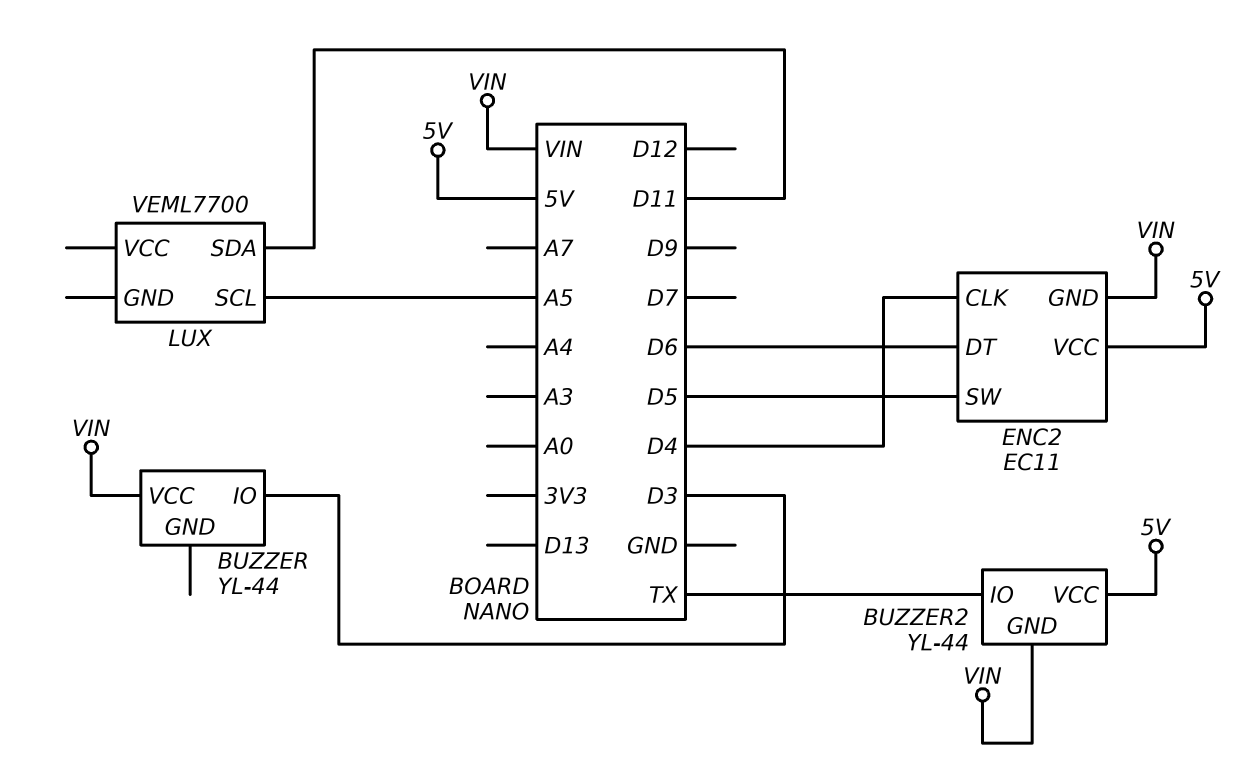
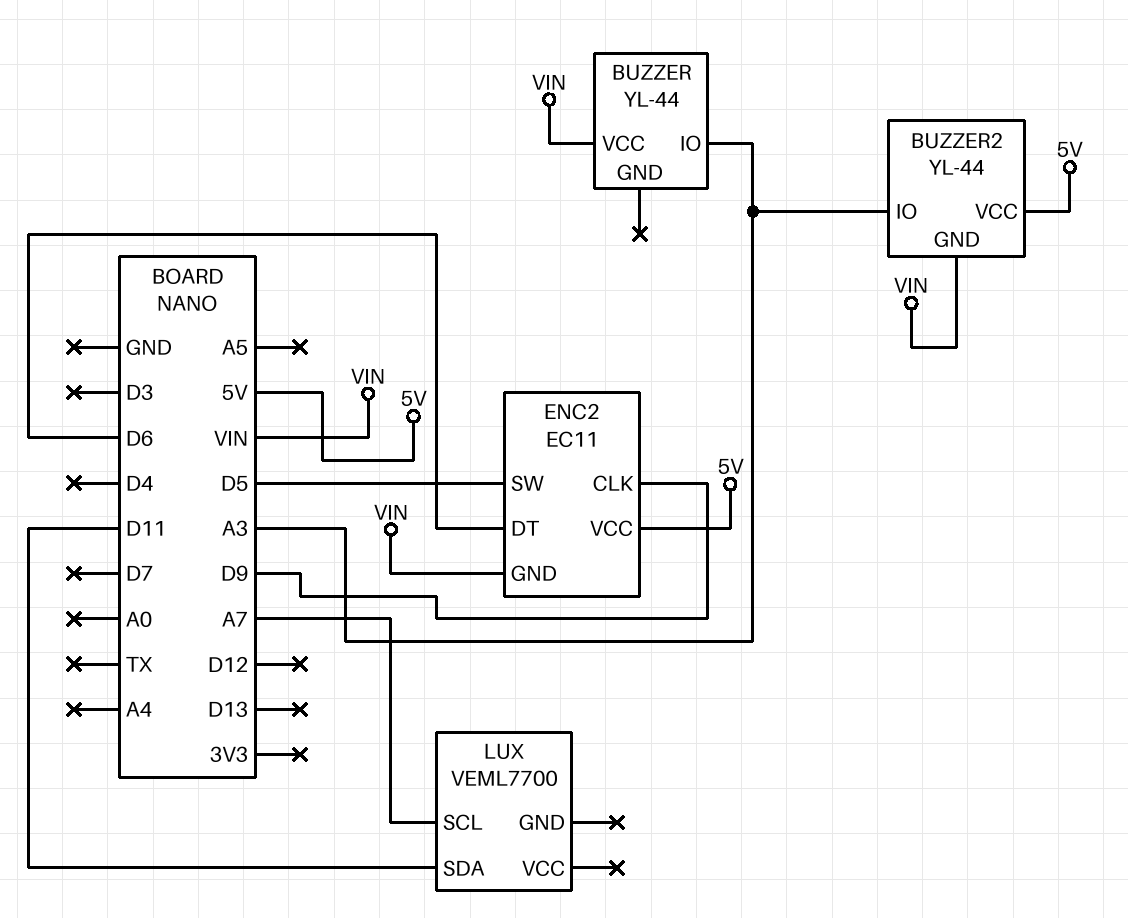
BUZZER pin IO: D3 -> A3
BUZZER2 pin IO: TX -> A3
ENC2 pin CLK: D4 -> D9
LUX pin SCL: A5 -> A7

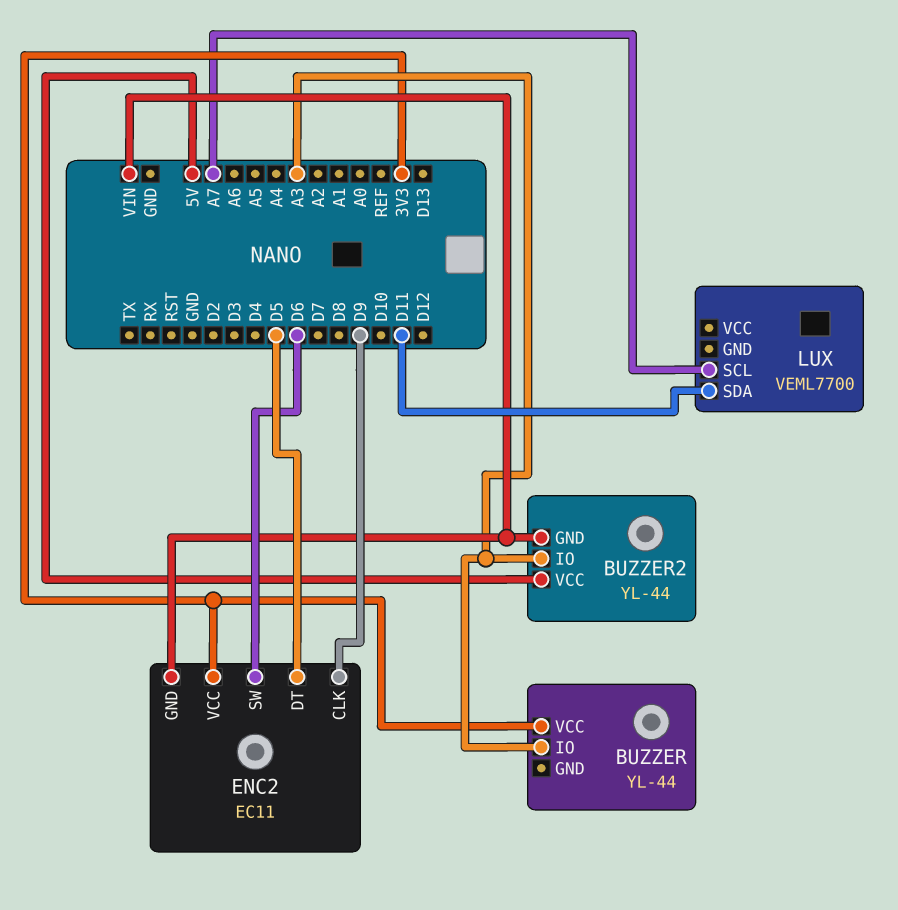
BUZZER pin VCC: VIN -> 3V3
ENC2 pin DT: D6 -> D5
ENC2 pin SW: D5 -> D6
ENC2 pin VCC: 5V -> 3V3

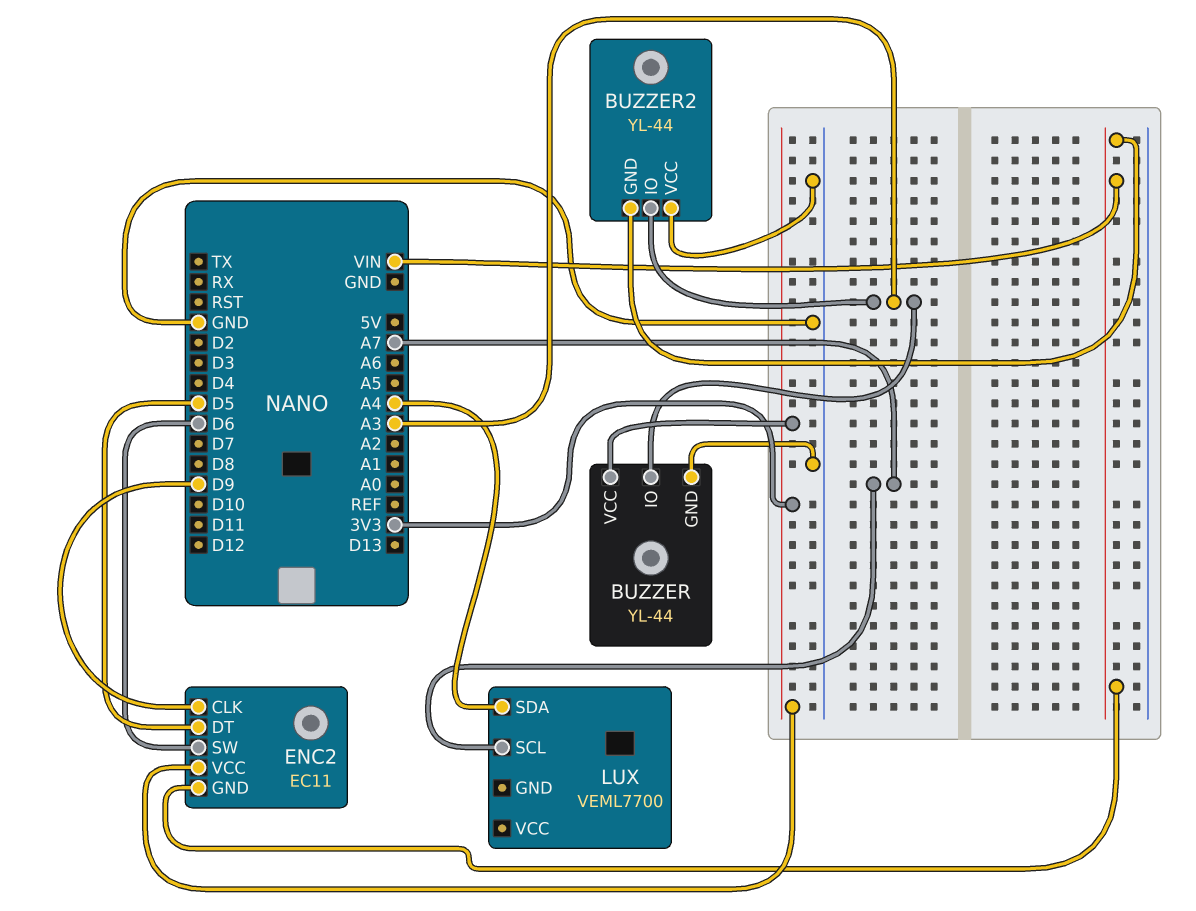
BUZZER pin GND: none -> GND
BUZZER2 pin VCC: 5V -> GND
LUX pin SDA: D11 -> A4

